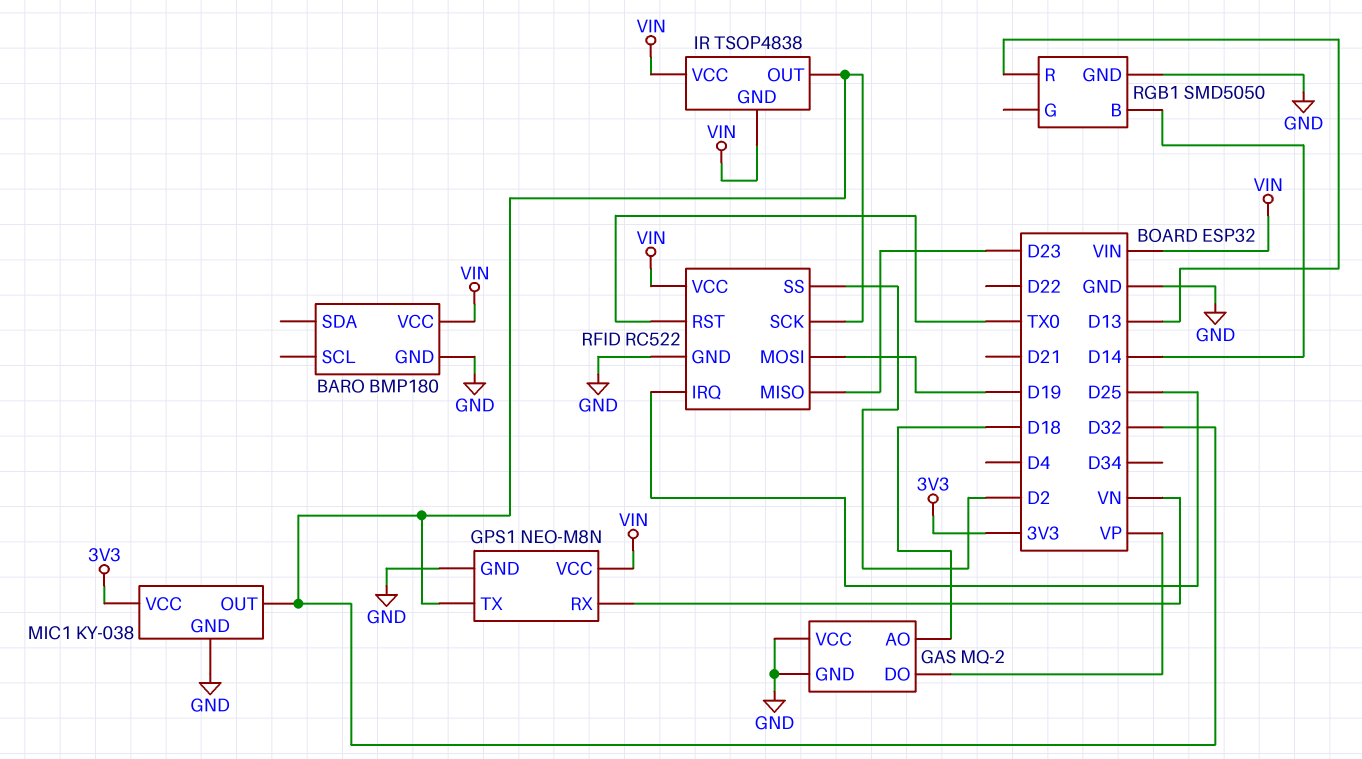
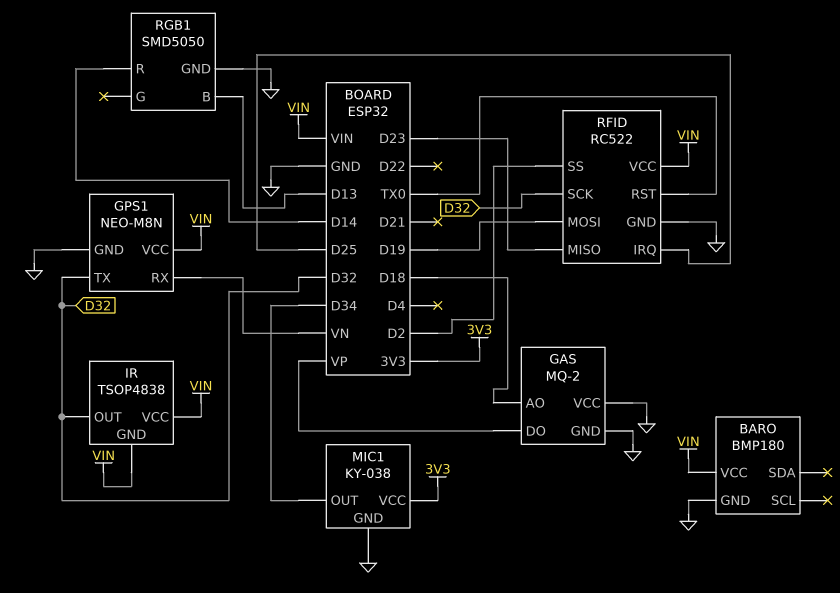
MIC1 pin OUT: D32 -> D34
RGB1 pin B: D14 -> D13
RGB1 pin R: D13 -> D14

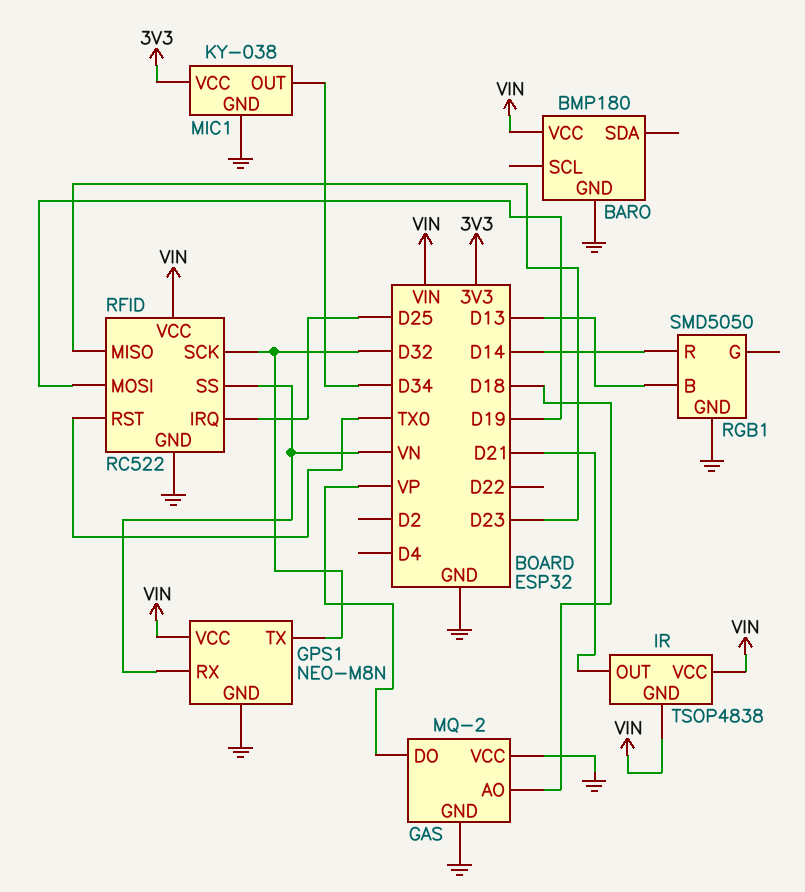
IR pin OUT: D32 -> D21
RFID pin SS: D2 -> VN

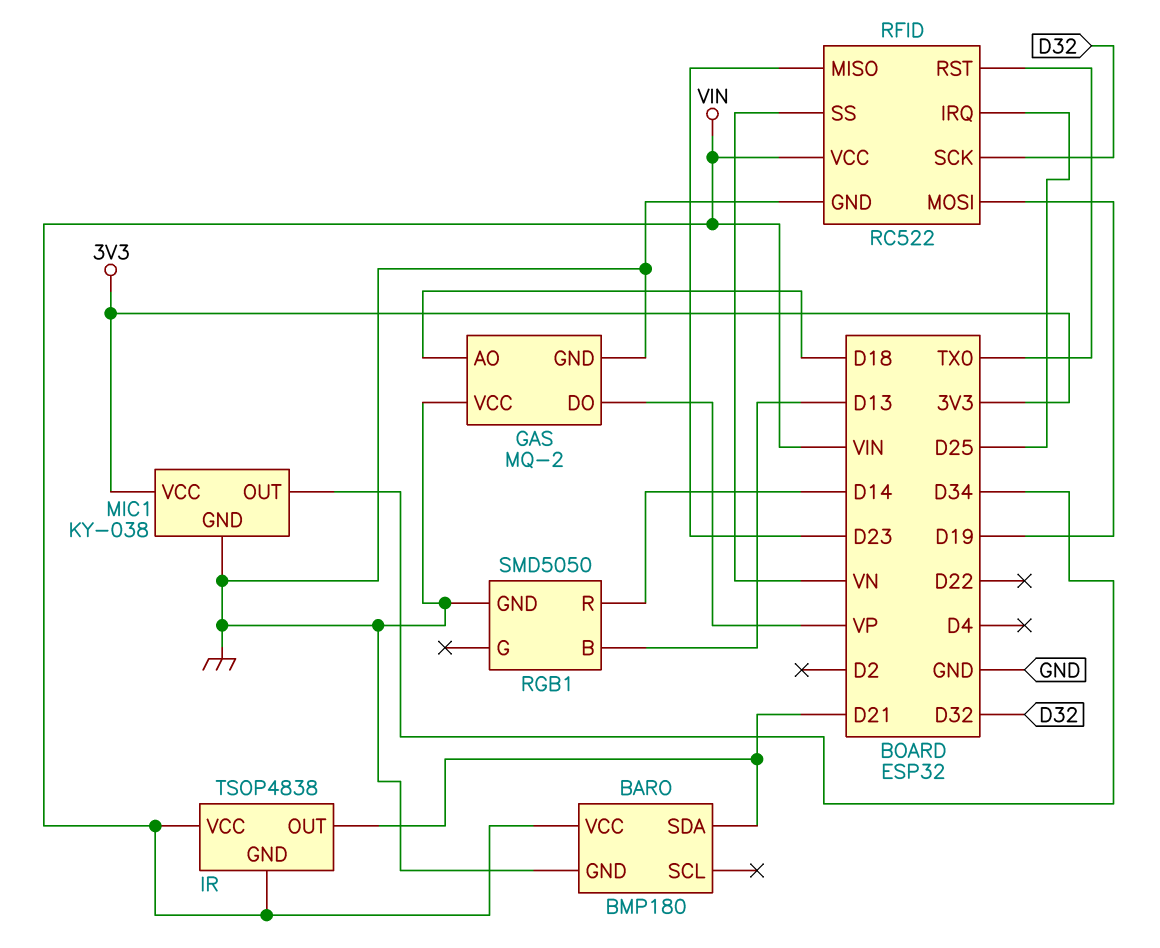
BARO pin SDA: none -> D21
GPS1: NEO-M8N -> none
GPS1 pin GND: GND -> none
GPS1 pin RX: VN -> none
GPS1 pin TX: D32 -> none
GPS1 pin VCC: VIN -> none

